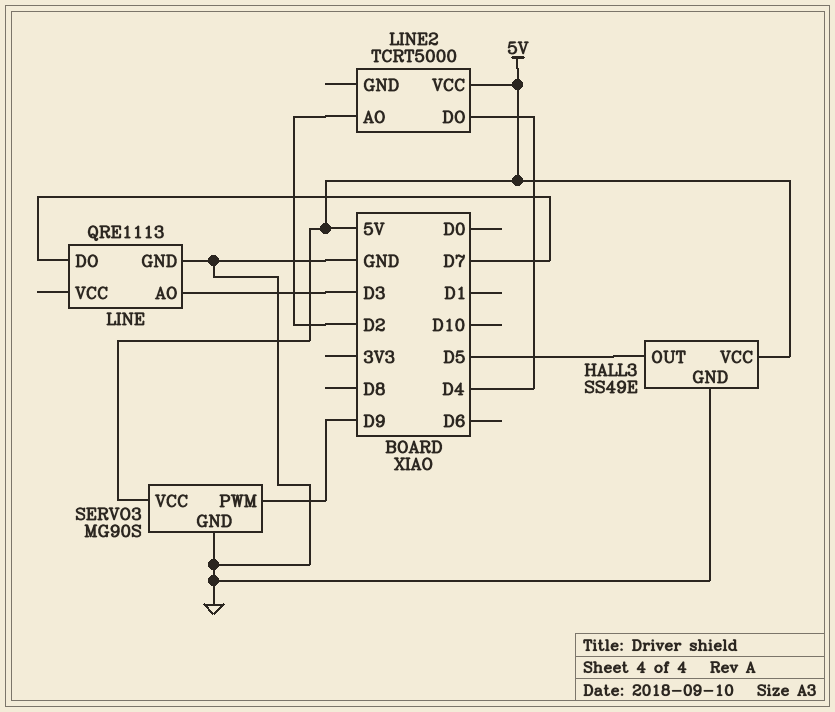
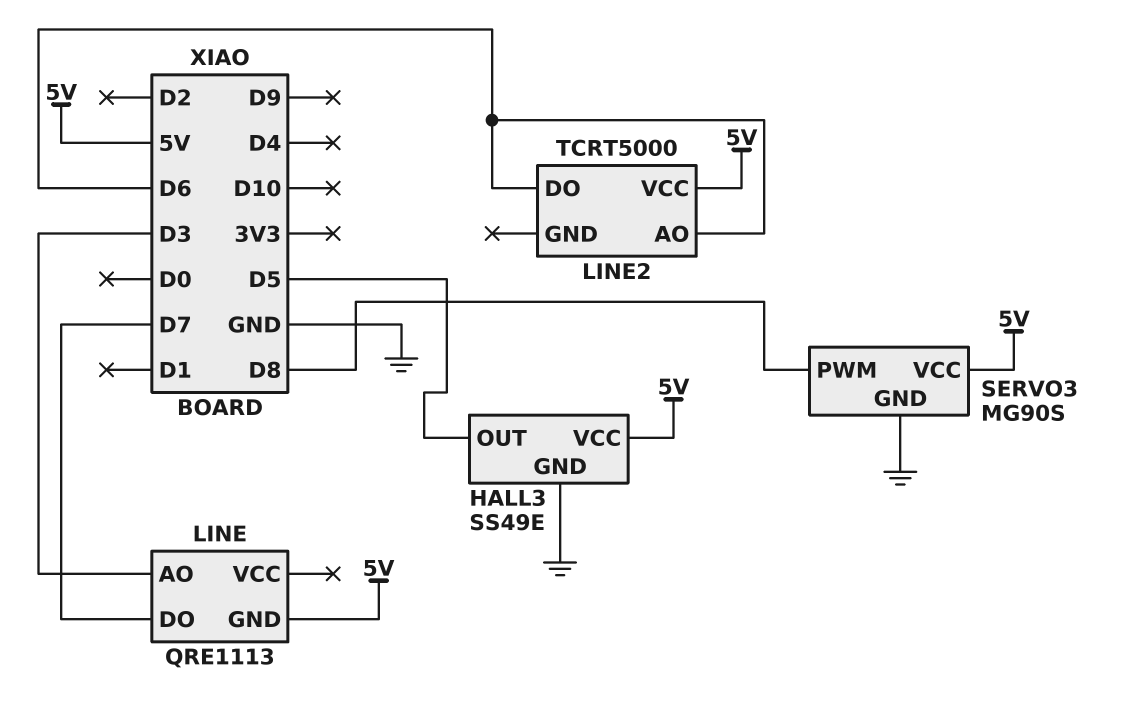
LINE pin GND: GND -> 5V
LINE2 pin AO: D2 -> D6
LINE2 pin DO: D4 -> D6
SERVO3 pin PWM: D9 -> D8

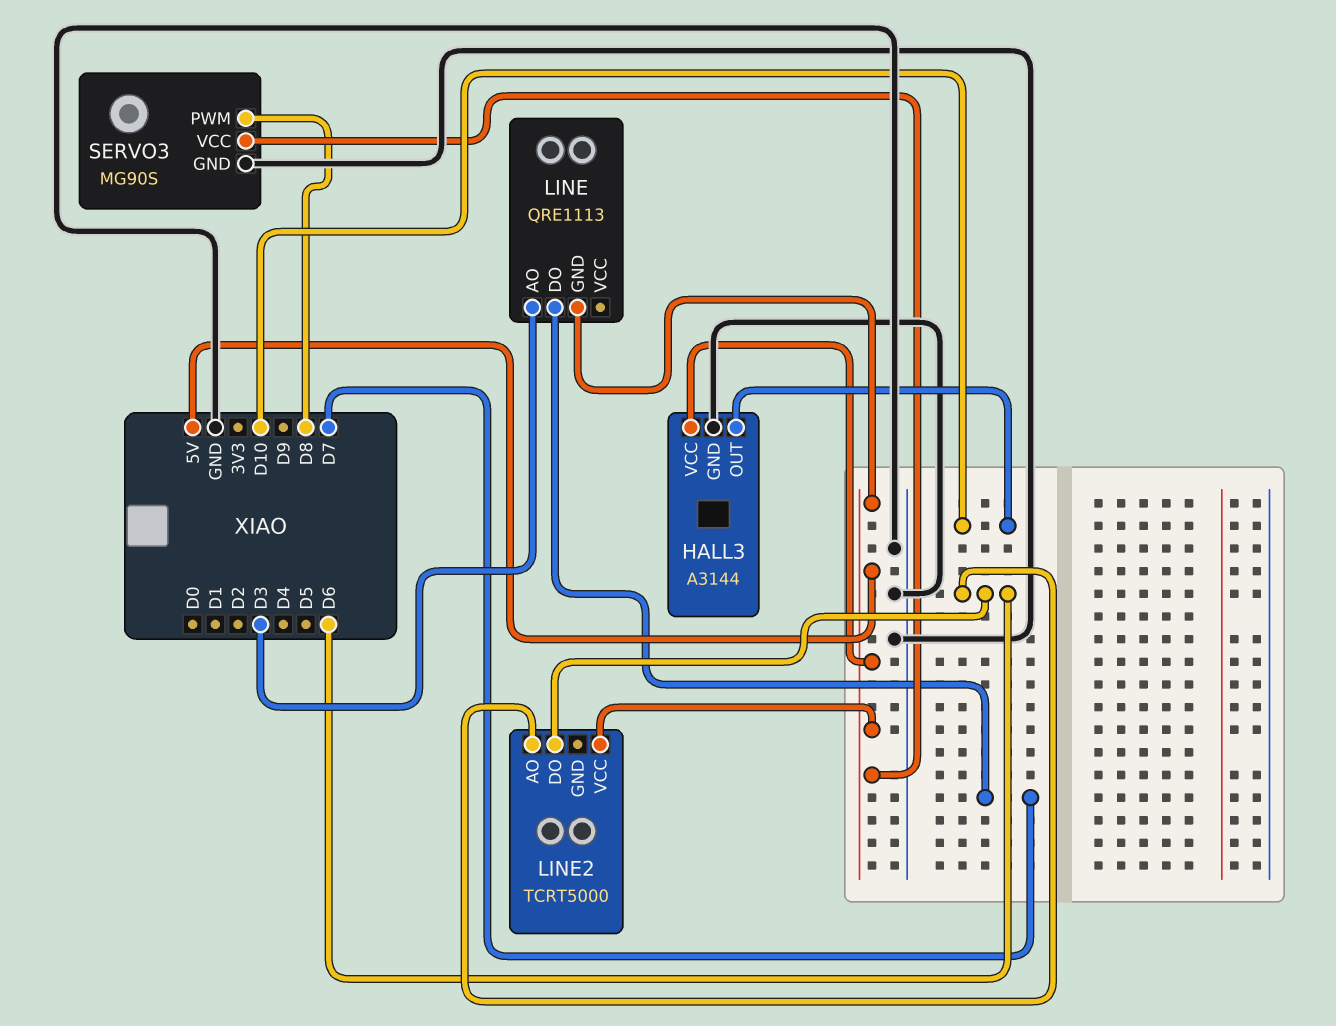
HALL3: SS49E -> A3144
HALL3 pin OUT: D5 -> D10

